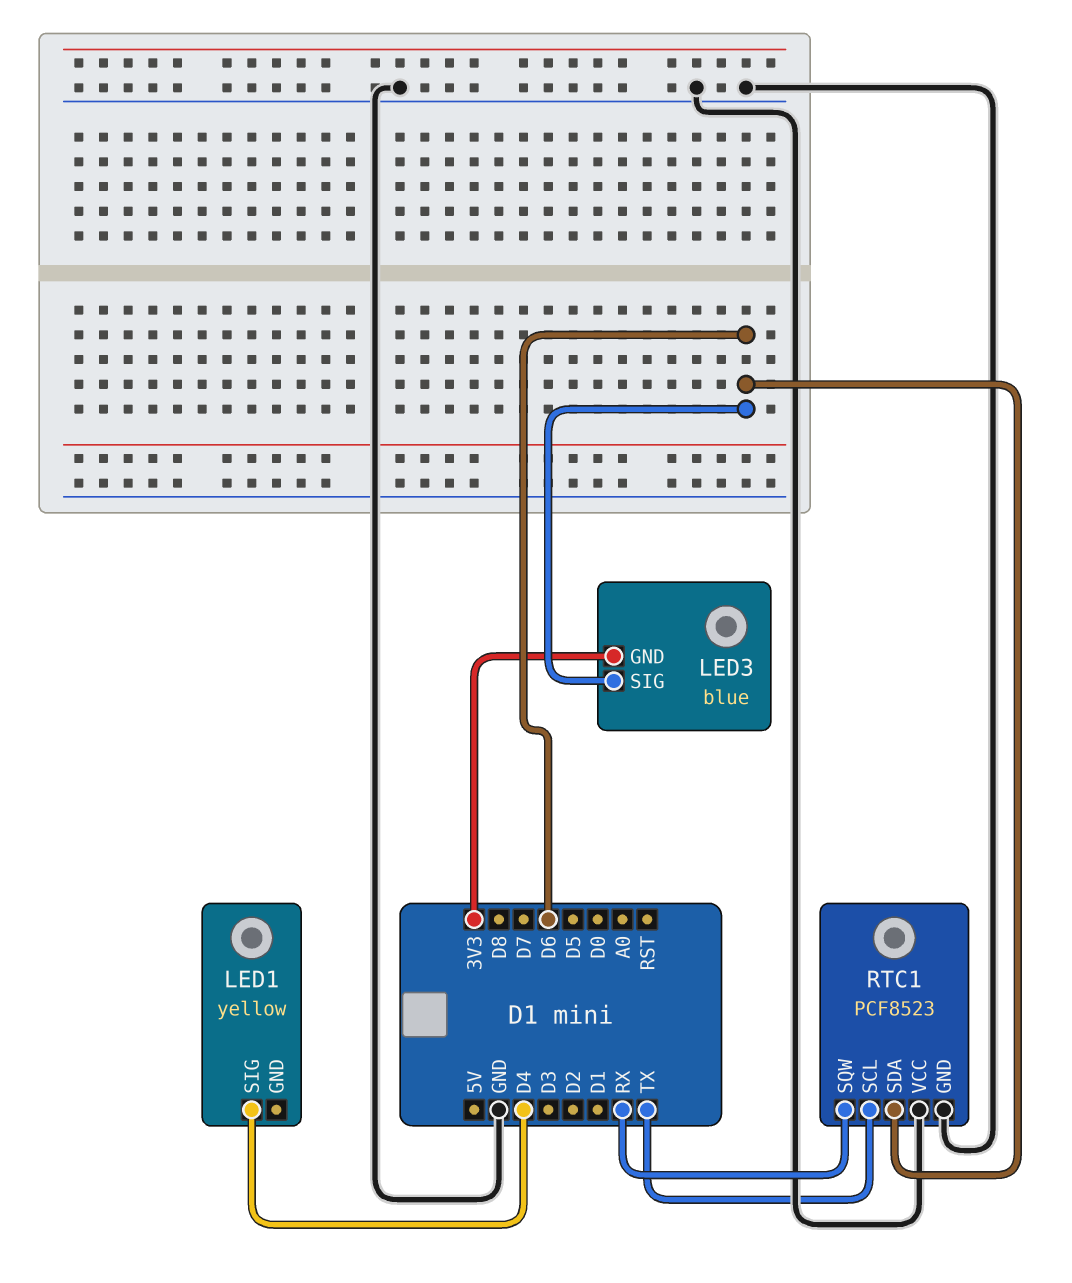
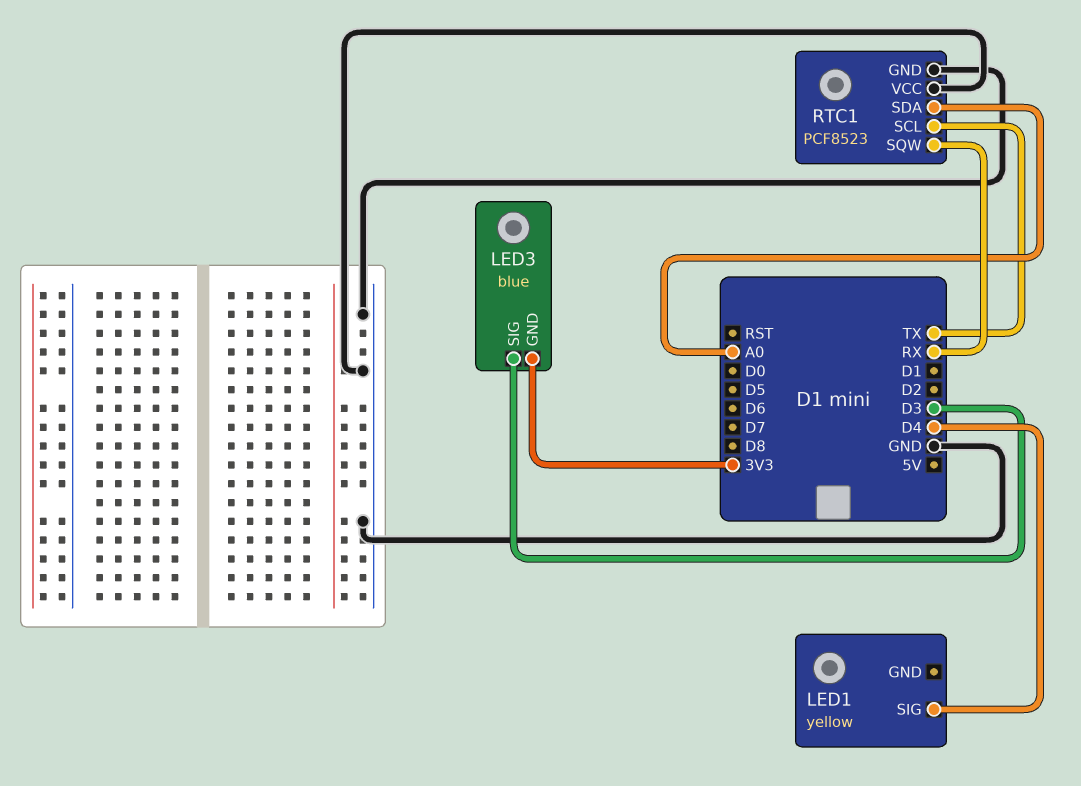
LED3 pin SIG: D6 -> D3
RTC1 pin SDA: D6 -> A0

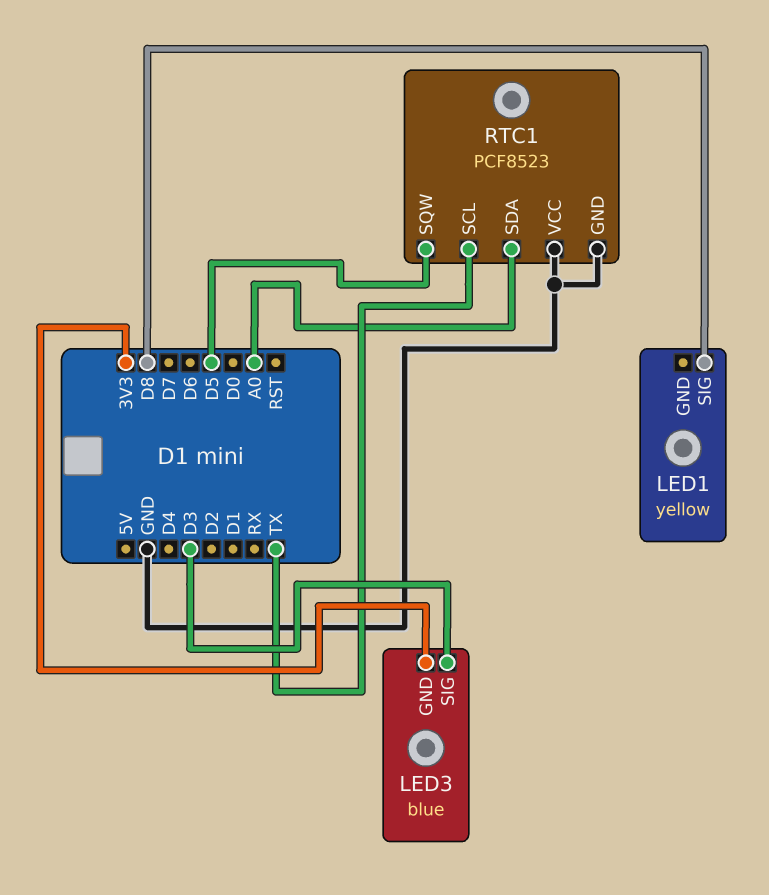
LED1 pin SIG: D4 -> D8
RTC1 pin SQW: RX -> D5

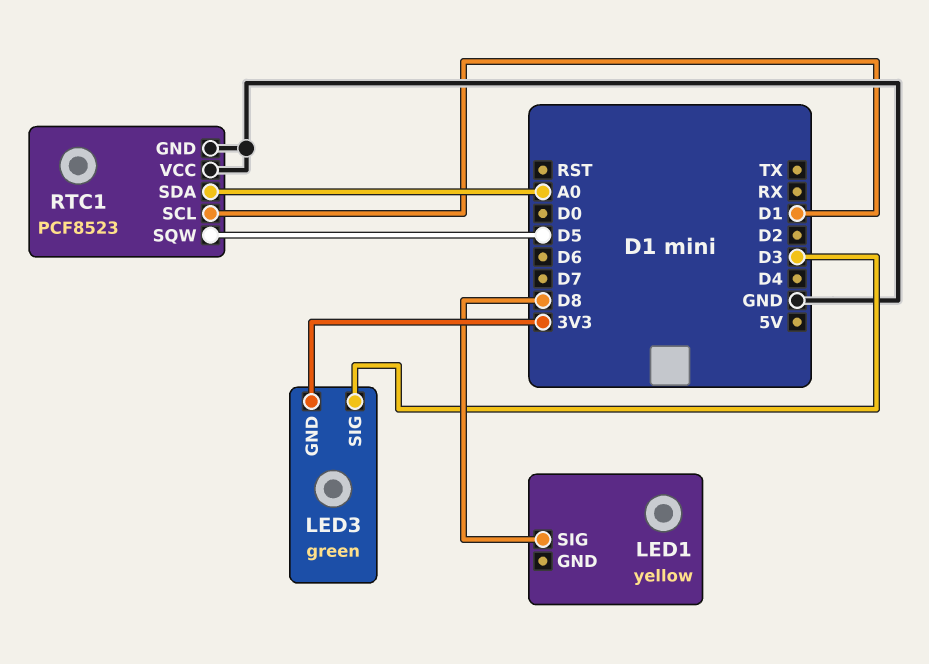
LED3: blue -> green
RTC1 pin SCL: TX -> D1

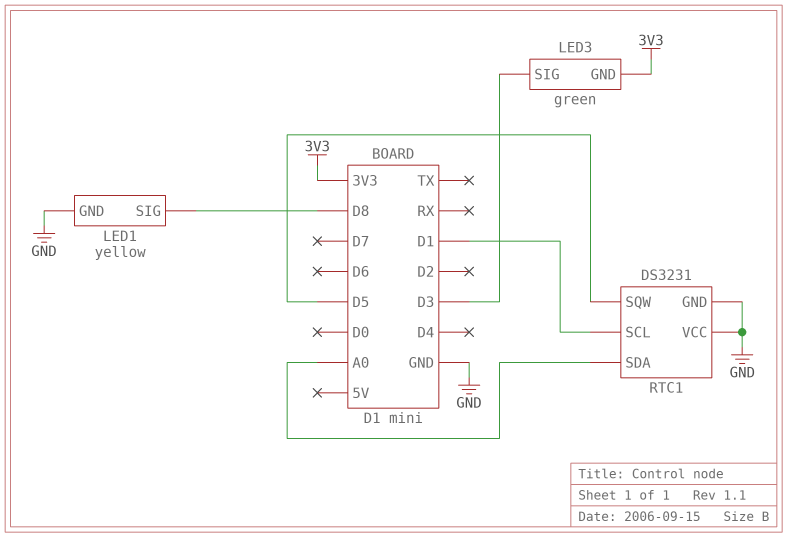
LED1 pin GND: none -> GND
RTC1: PCF8523 -> DS3231

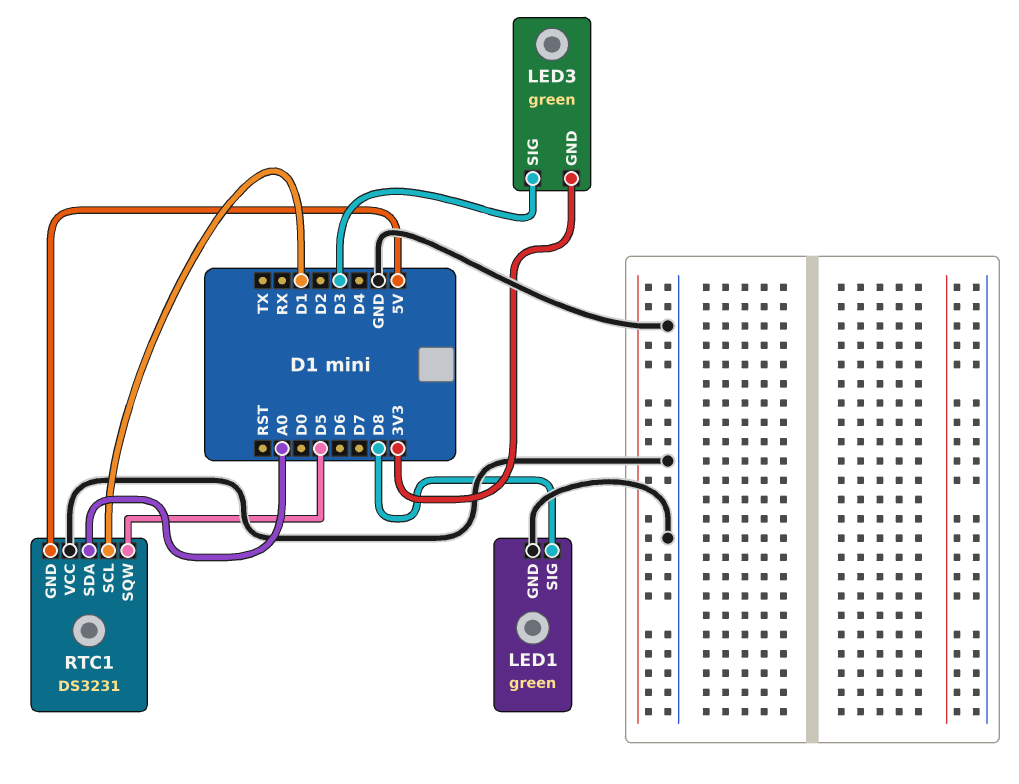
LED1: yellow -> green
RTC1 pin GND: GND -> 5V

